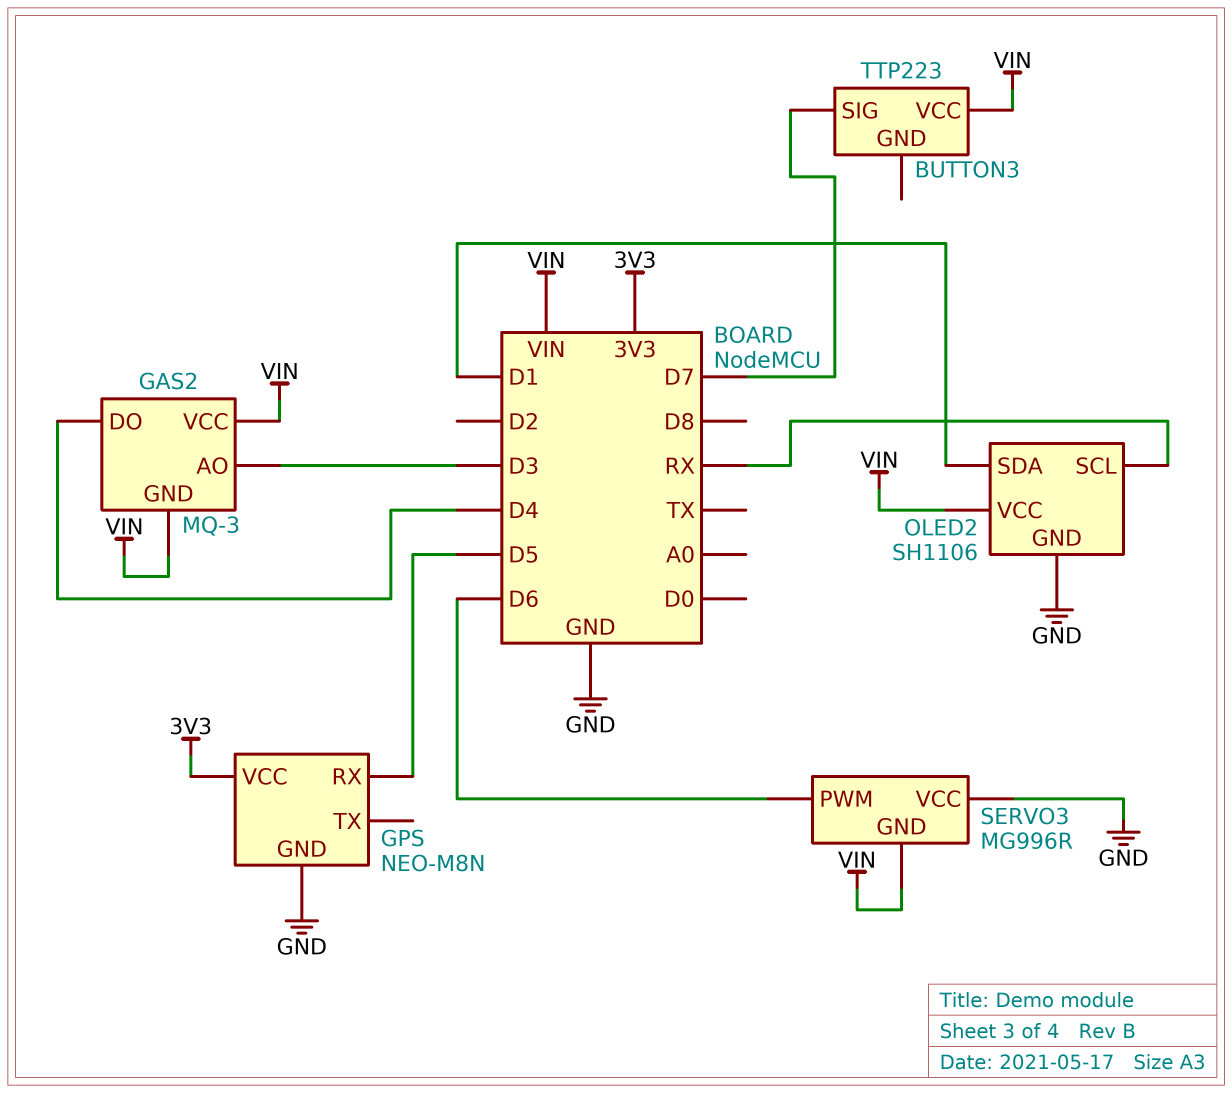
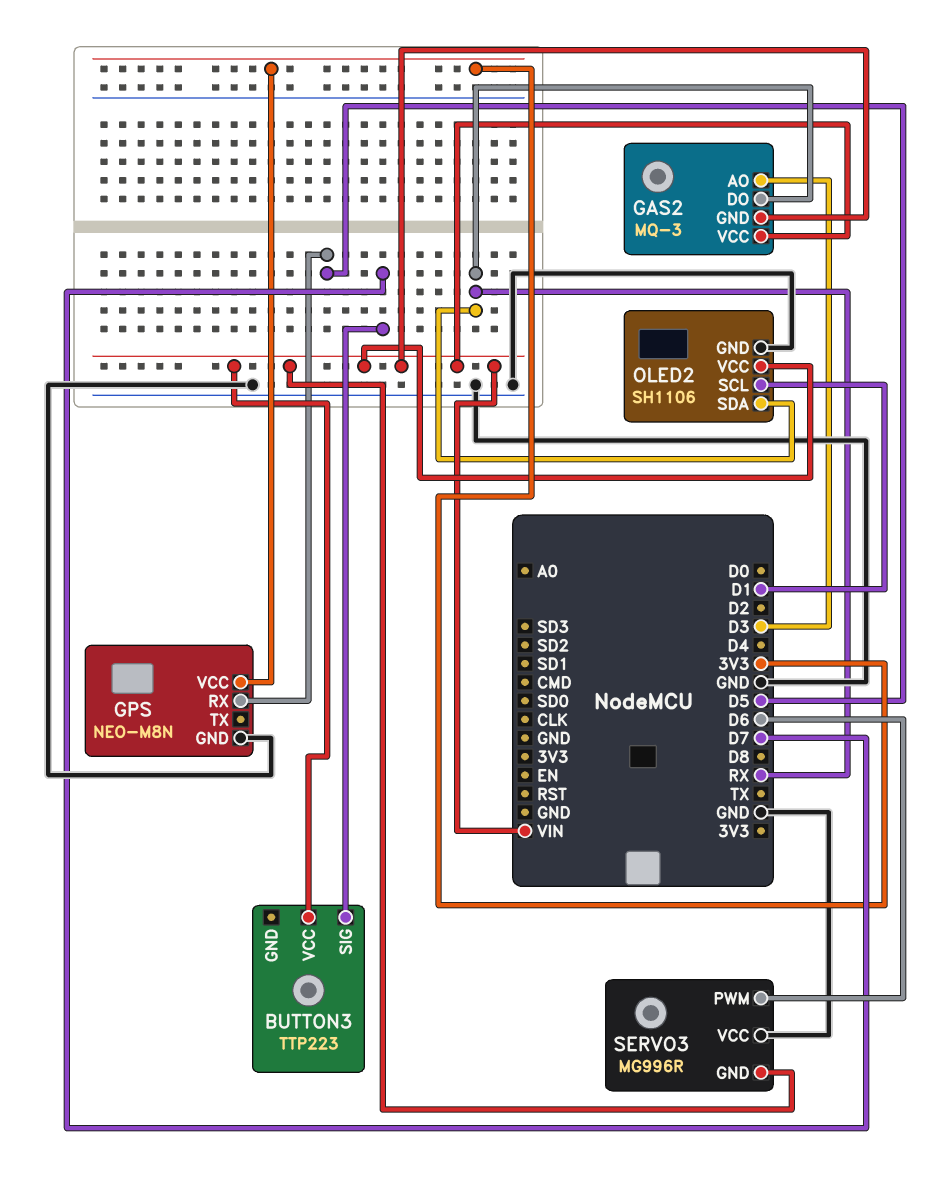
GAS2 pin DO: D4 -> RX
OLED2 pin SCL: RX -> D1
OLED2 pin SDA: D1 -> RX

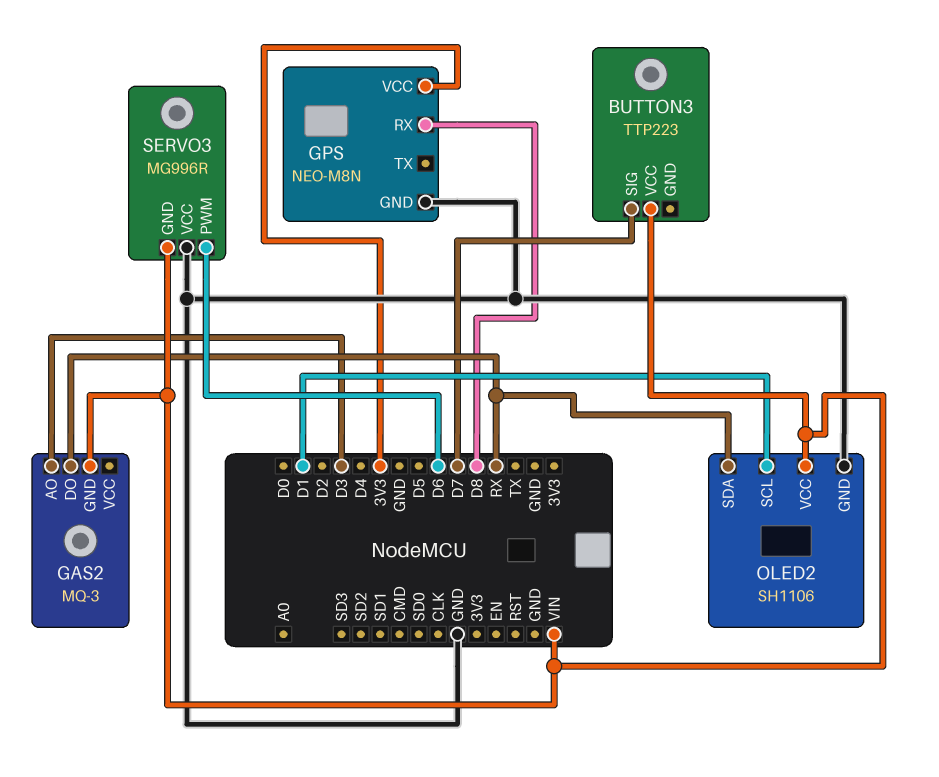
GAS2 pin VCC: VIN -> none
GPS pin RX: D5 -> D8

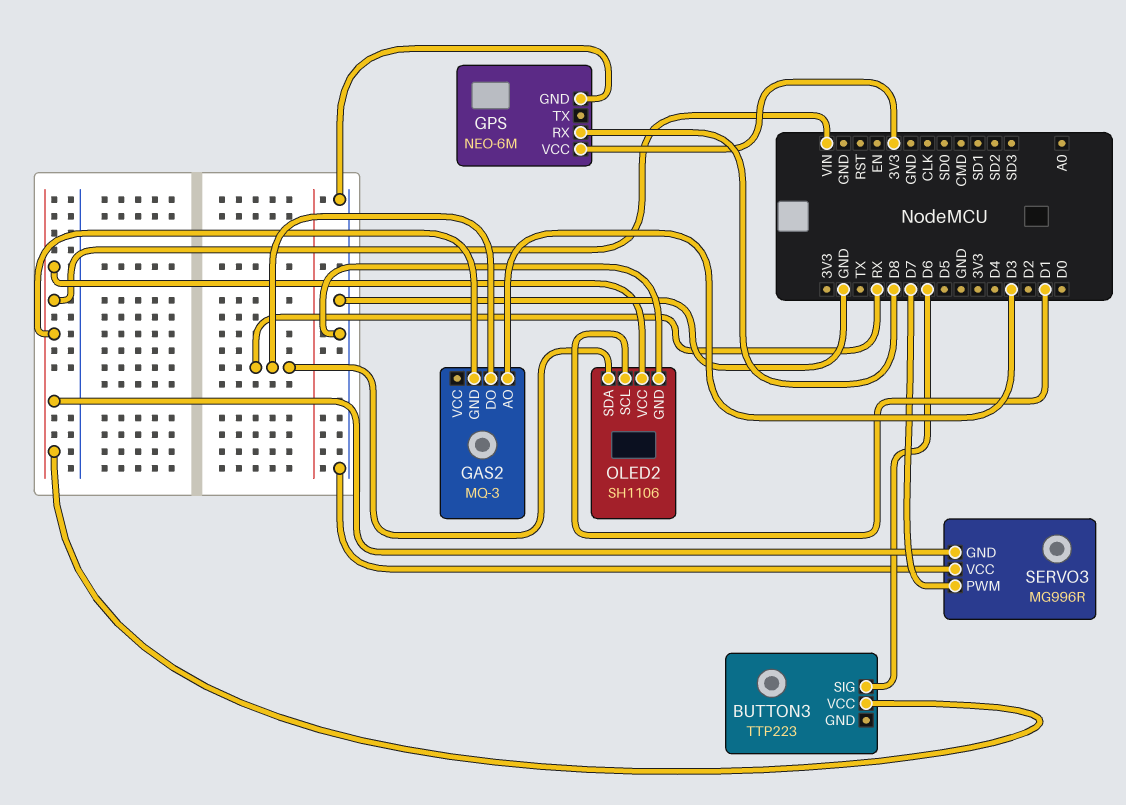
BUTTON3 pin SIG: D7 -> D6
GPS: NEO-M8N -> NEO-6M
SERVO3 pin PWM: D6 -> D7

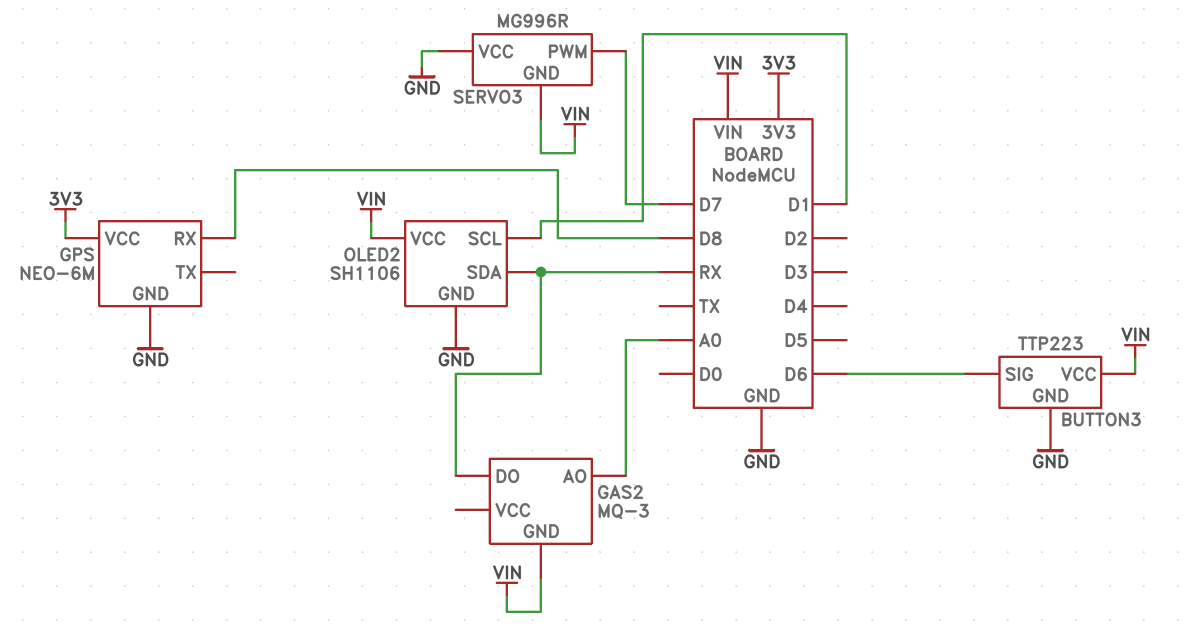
BUTTON3 pin GND: none -> GND
GAS2 pin AO: D3 -> A0

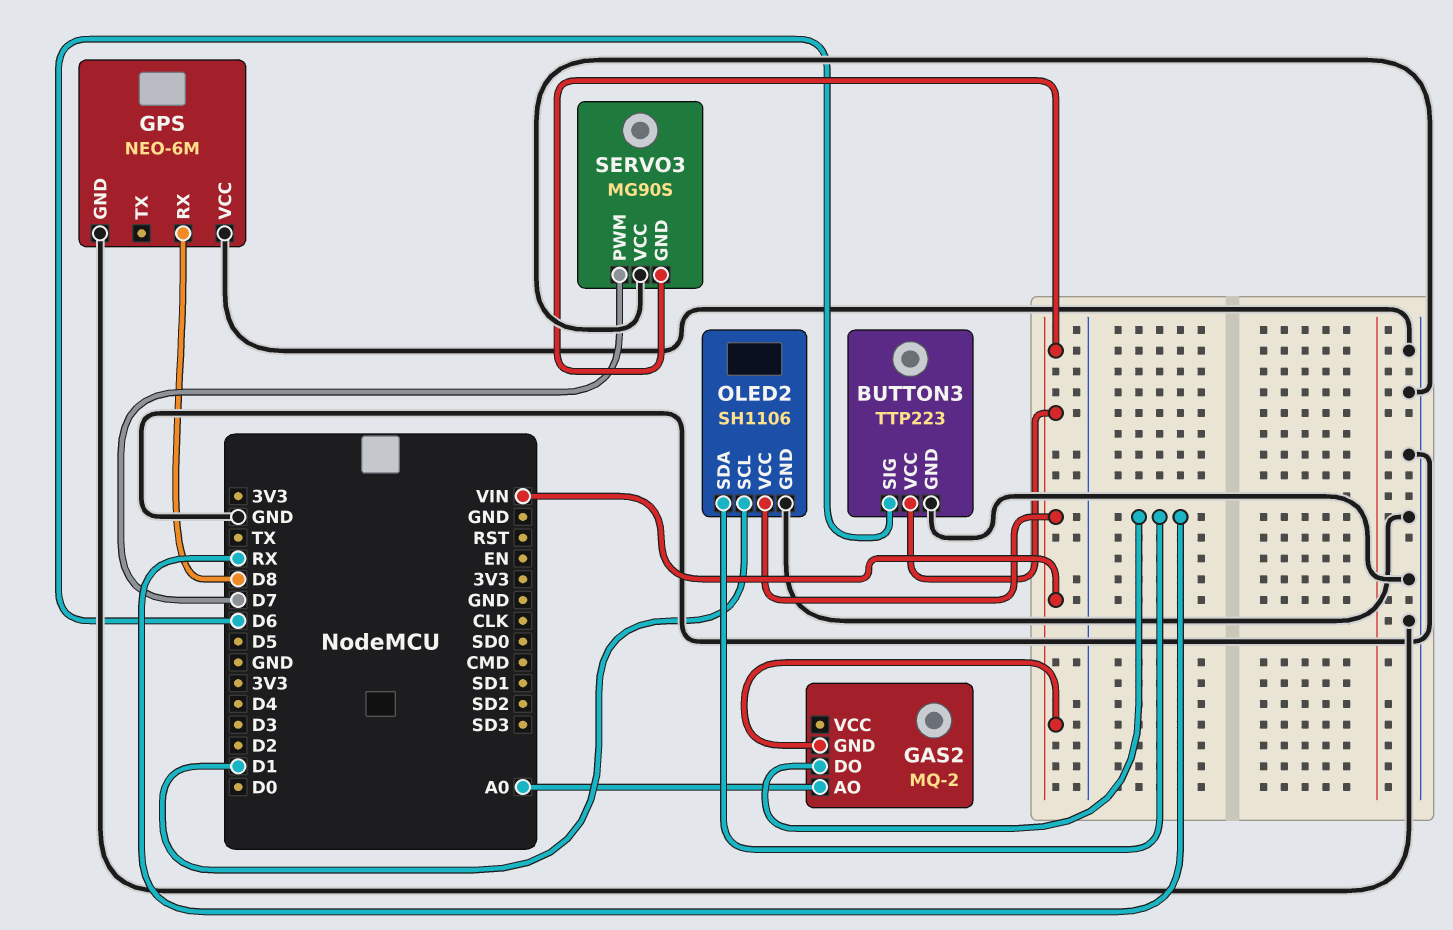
GAS2: MQ-3 -> MQ-2
GPS pin VCC: 3V3 -> GND
SERVO3: MG996R -> MG90S

